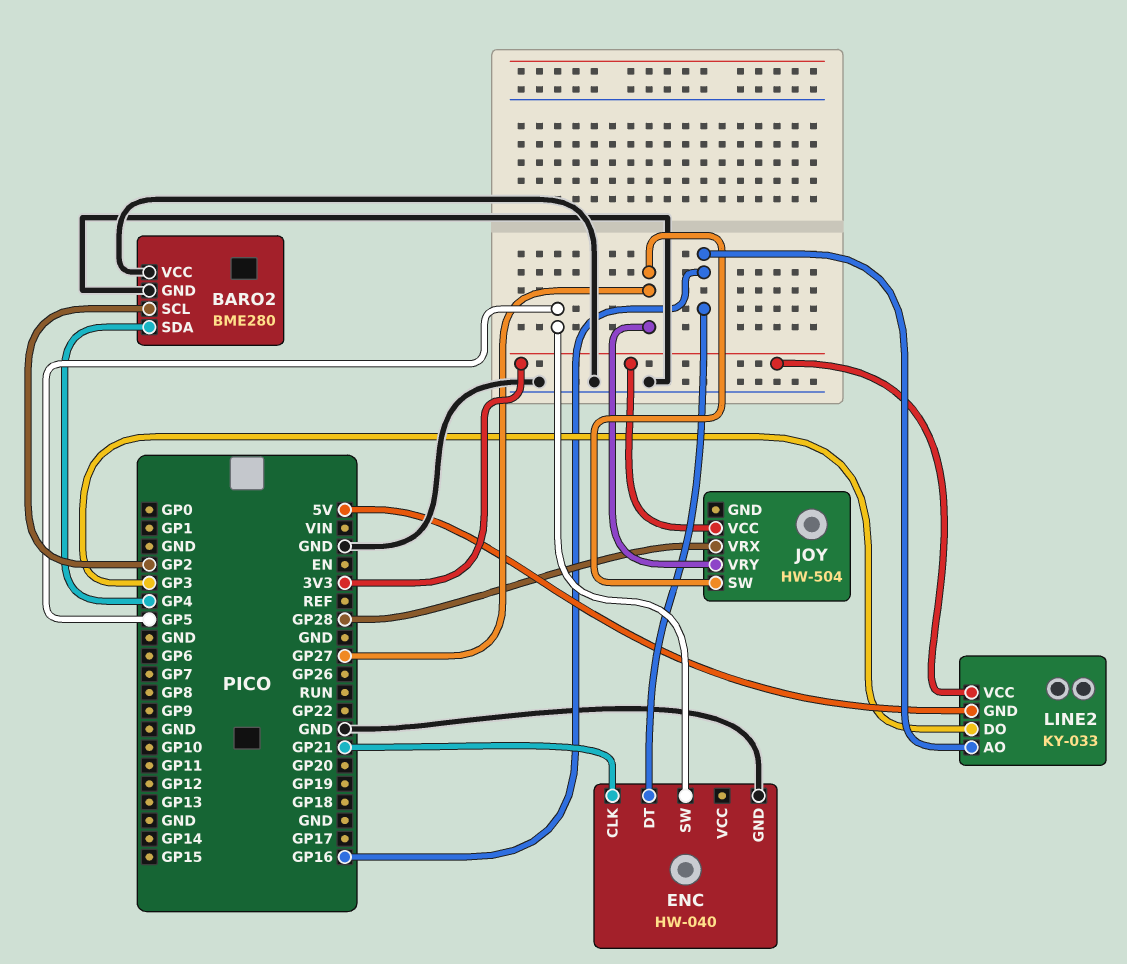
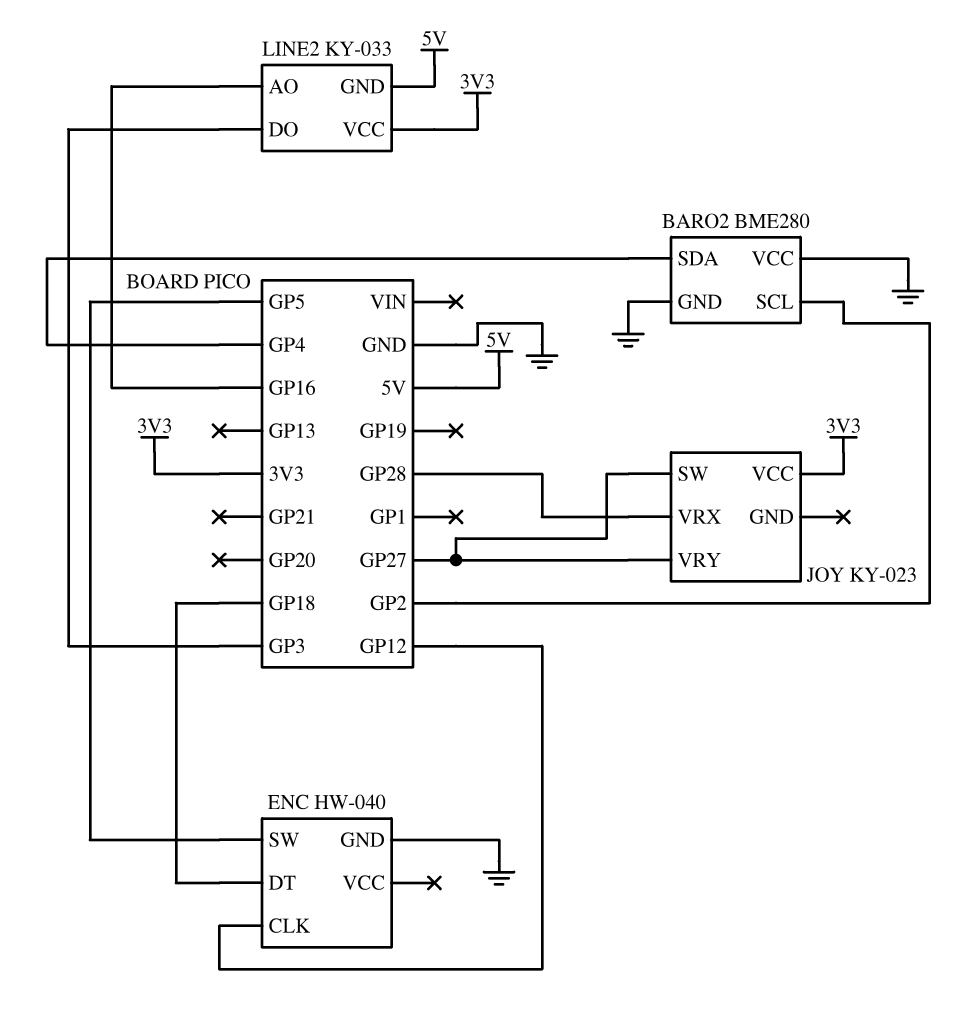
ENC pin CLK: GP21 -> GP12
ENC pin DT: GP16 -> GP18
JOY: HW-504 -> KY-023

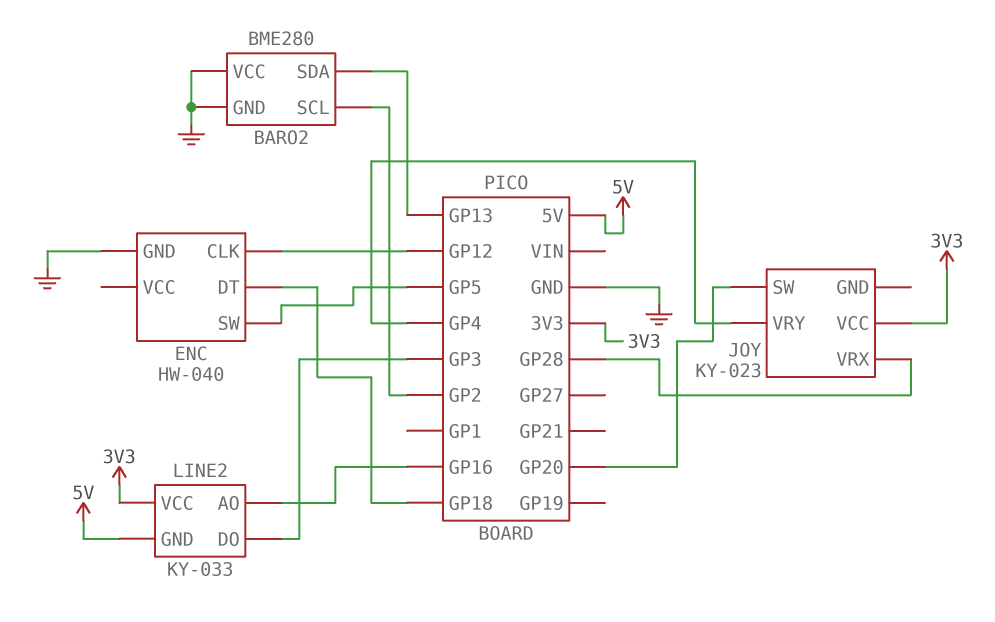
BARO2 pin SDA: GP4 -> GP13
JOY pin SW: GP27 -> GP20
JOY pin VRY: GP27 -> GP4

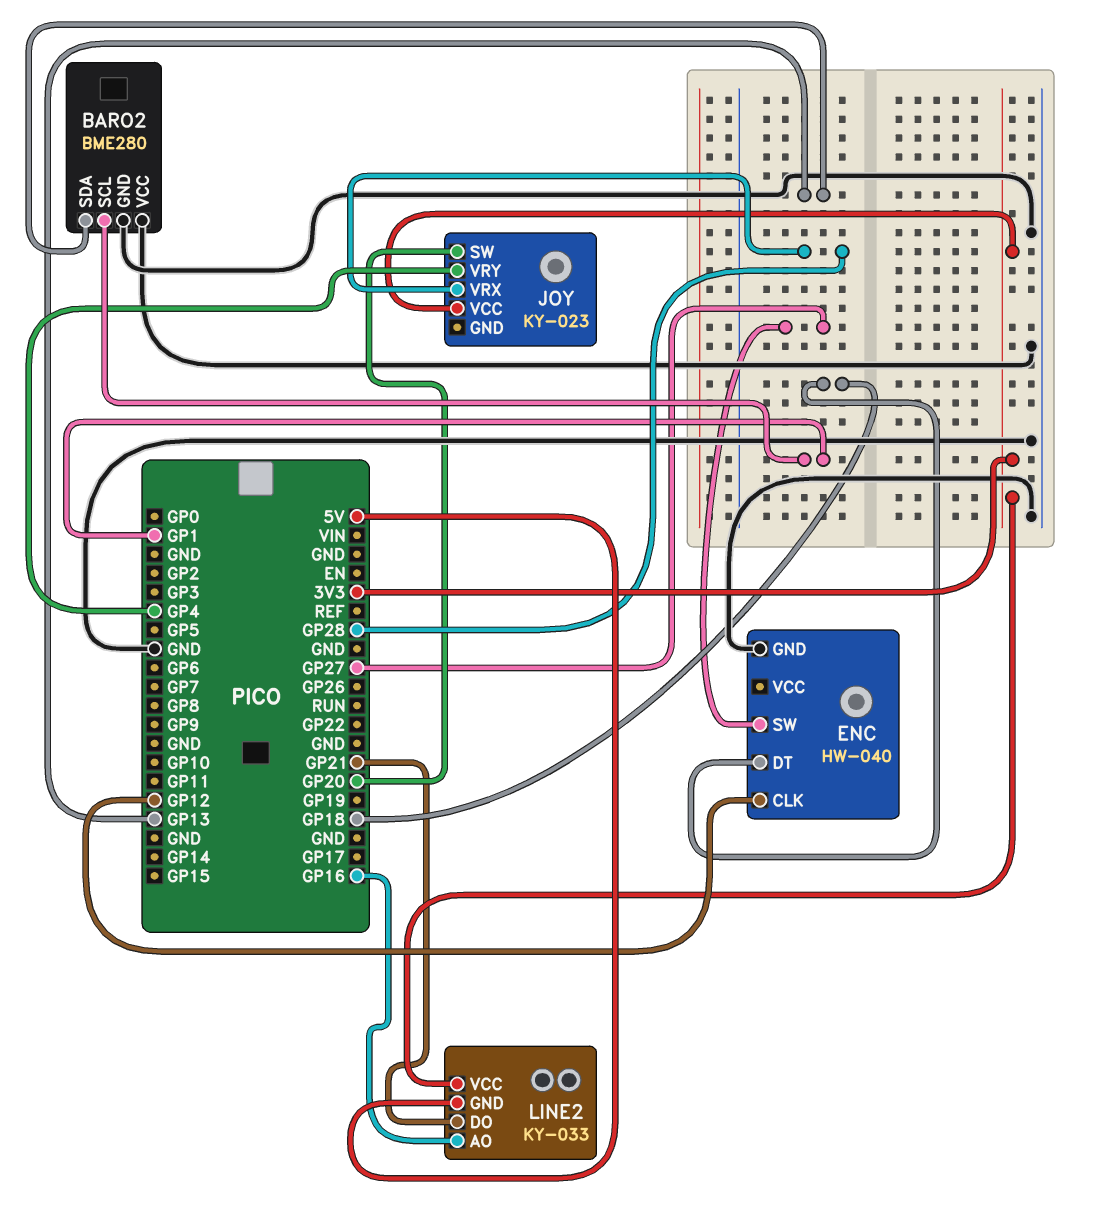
BARO2 pin SCL: GP2 -> GP1
ENC pin SW: GP5 -> GP27
LINE2 pin DO: GP3 -> GP21

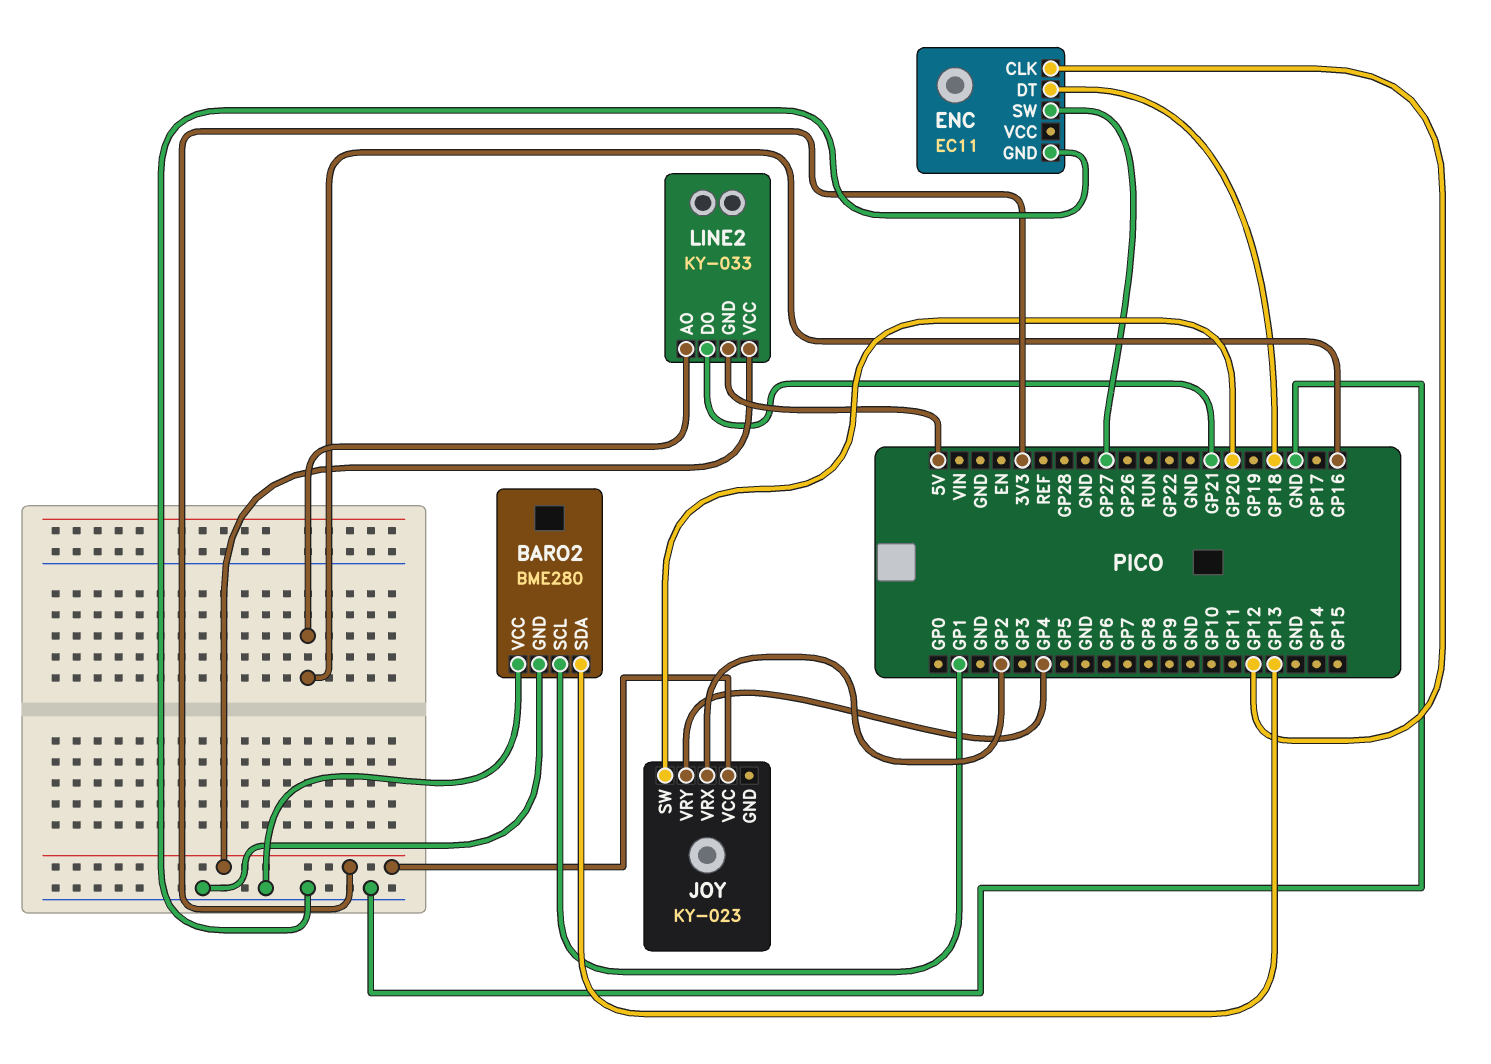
ENC: HW-040 -> EC11
JOY pin VRX: GP28 -> GP2

